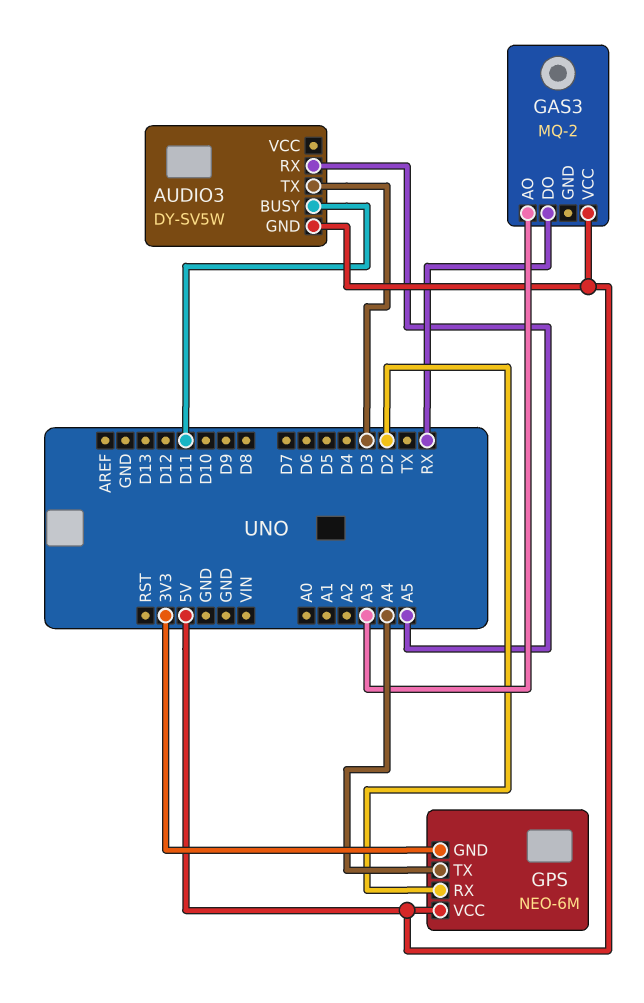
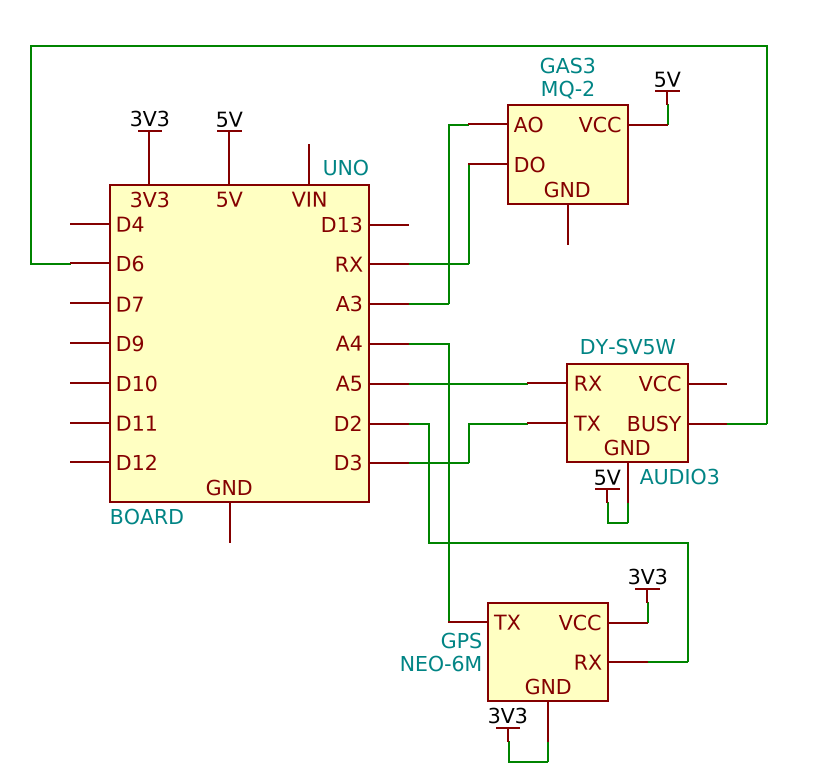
AUDIO3 pin BUSY: D11 -> D6
GPS pin VCC: 5V -> 3V3

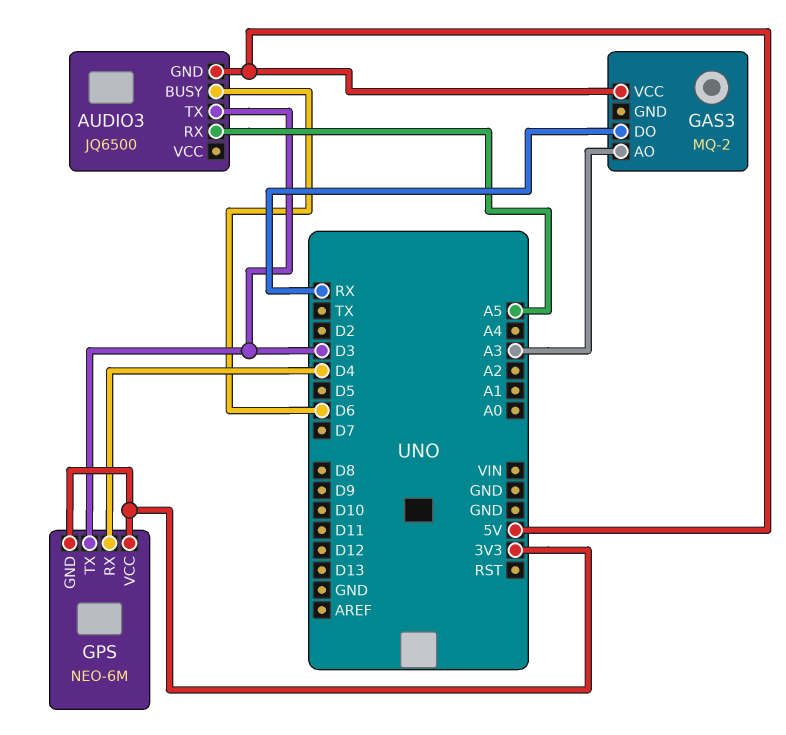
AUDIO3: DY-SV5W -> JQ6500
GPS pin RX: D2 -> D4
GPS pin TX: A4 -> D3

